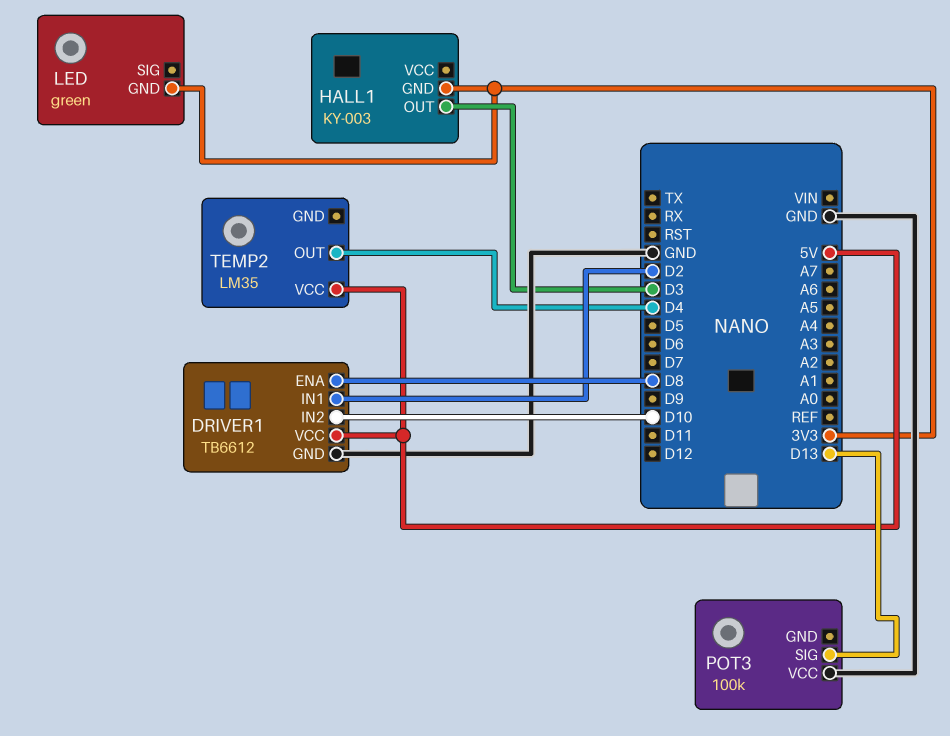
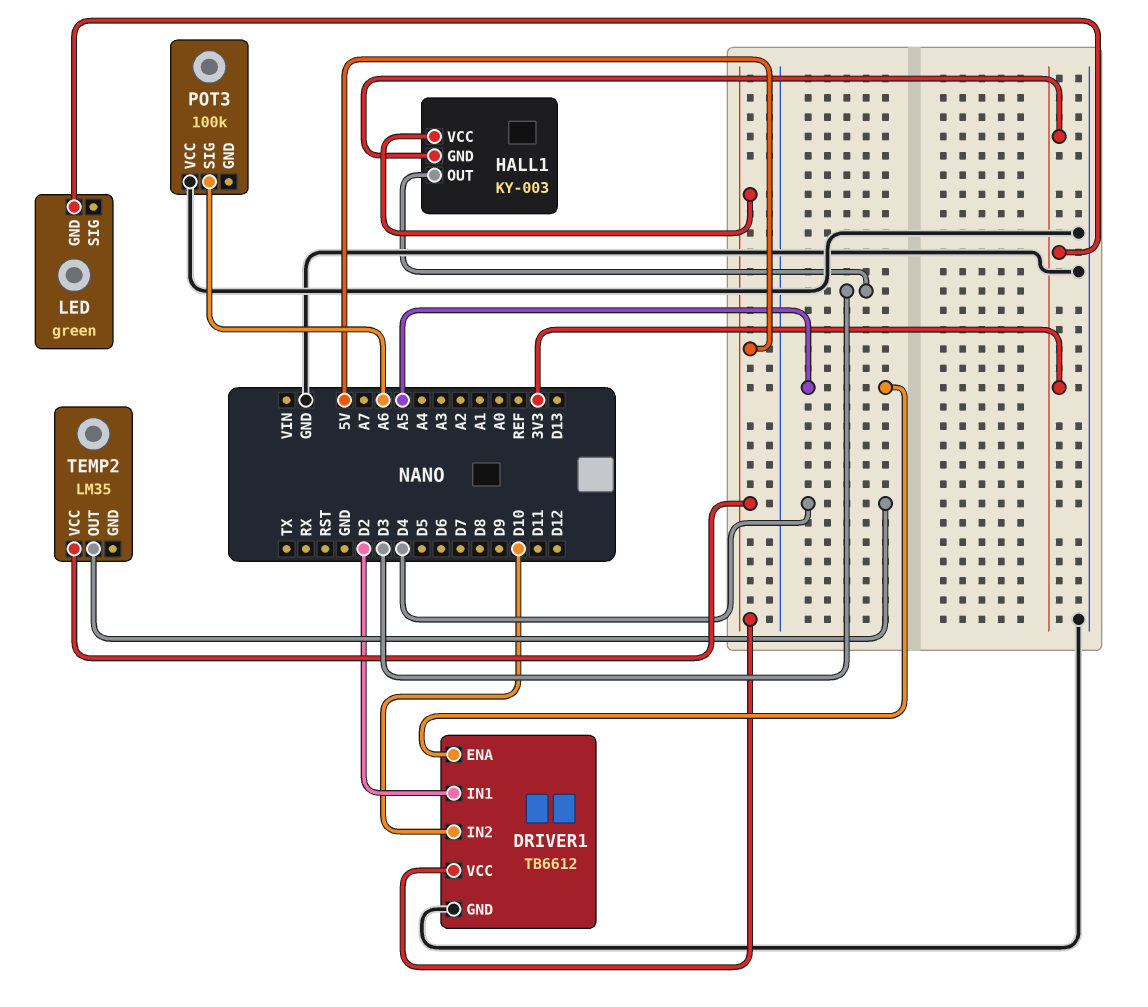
DRIVER1 pin ENA: D8 -> A5
HALL1 pin VCC: none -> 5V
POT3 pin SIG: D13 -> A6

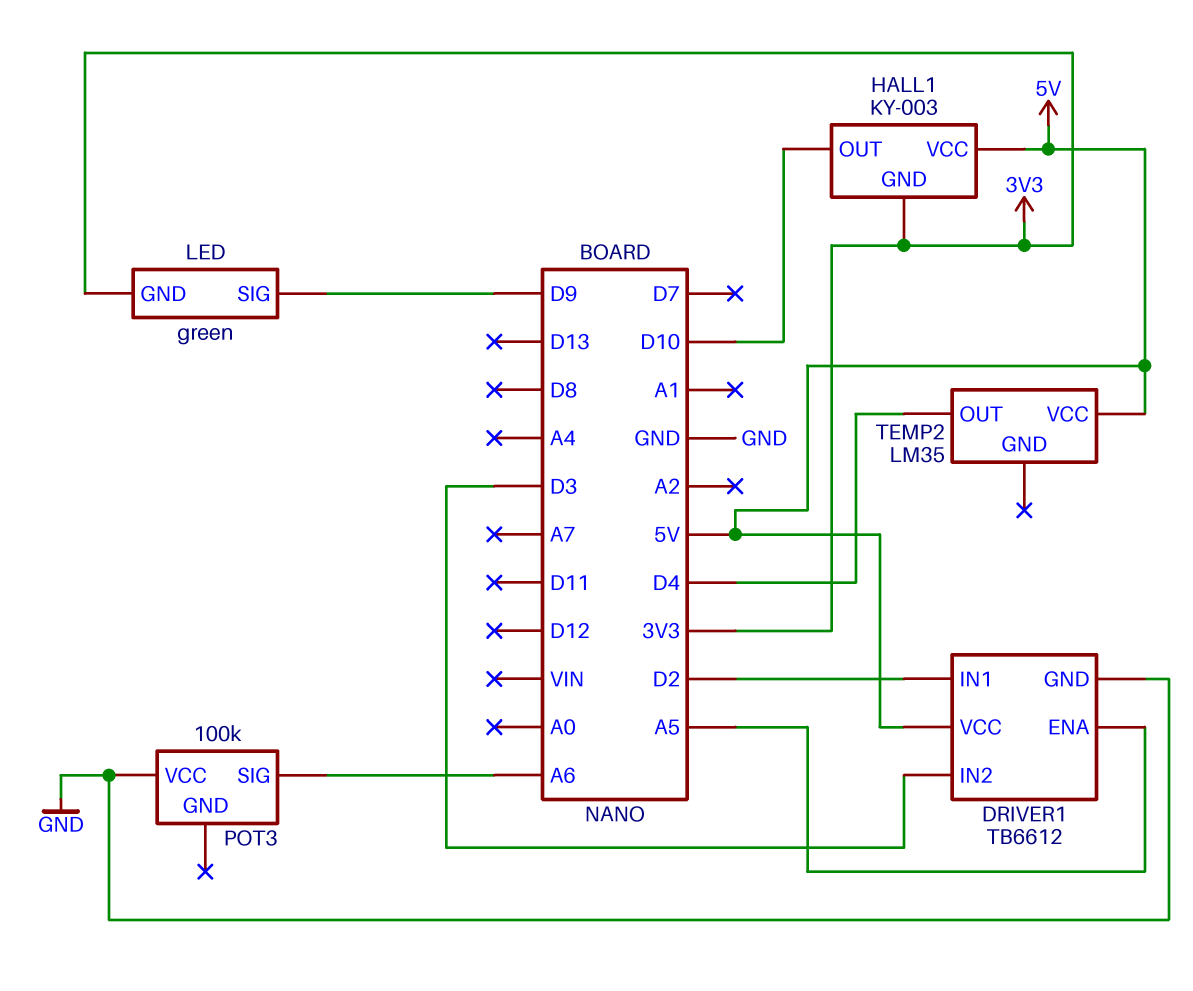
DRIVER1 pin IN2: D10 -> D3
HALL1 pin OUT: D3 -> D10
LED pin SIG: none -> D9

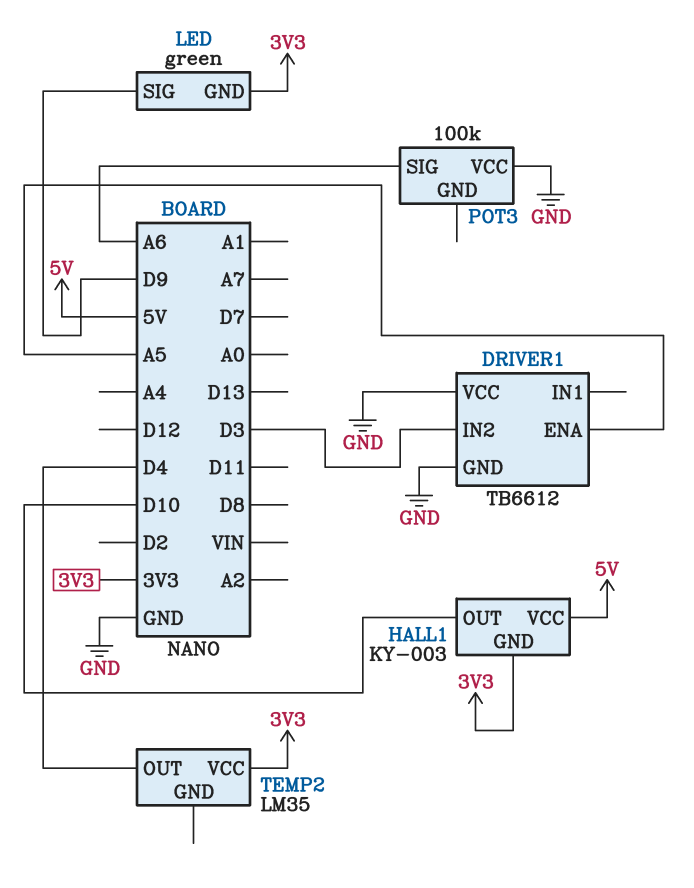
DRIVER1 pin IN1: D2 -> none
DRIVER1 pin VCC: 5V -> GND
TEMP2 pin VCC: 5V -> 3V3

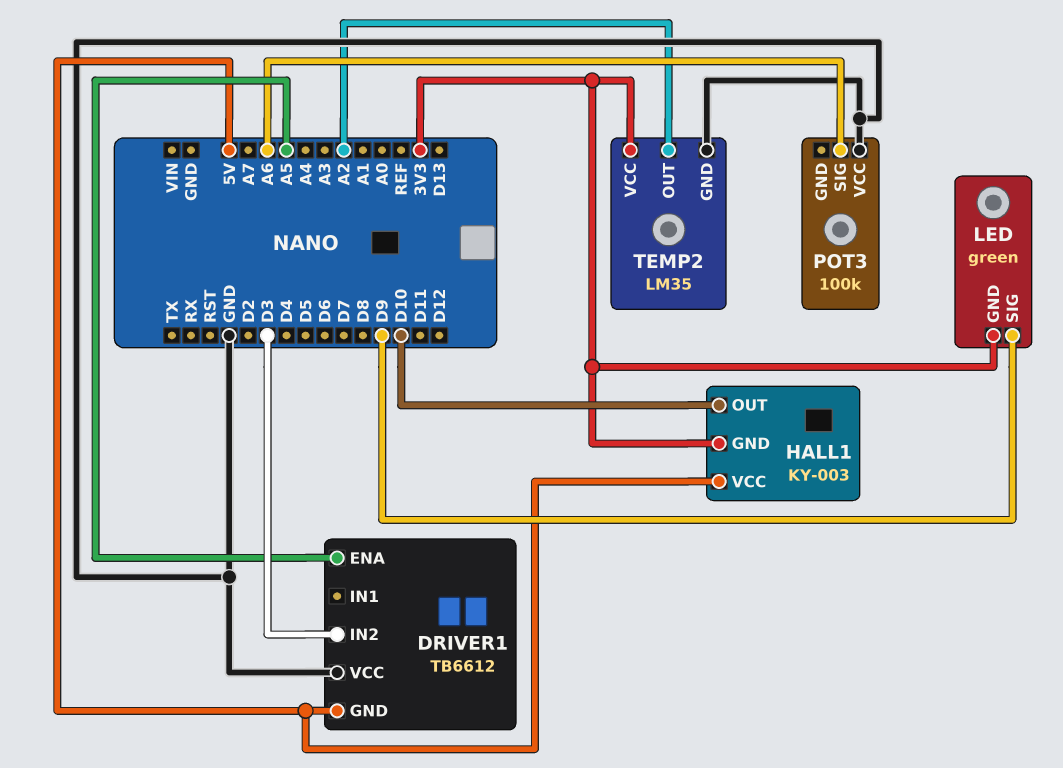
DRIVER1 pin GND: GND -> 5V
TEMP2 pin GND: none -> GND
TEMP2 pin OUT: D4 -> A2

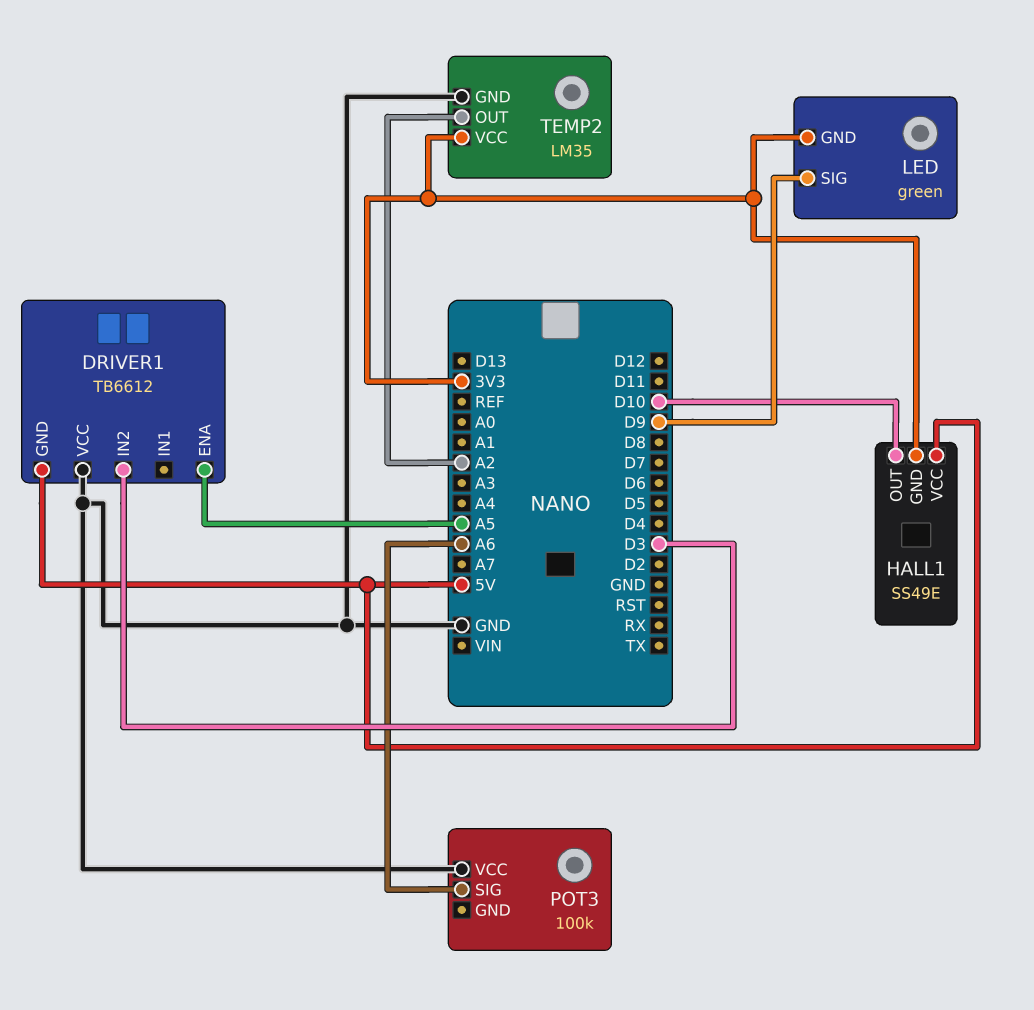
HALL1: KY-003 -> SS49E

